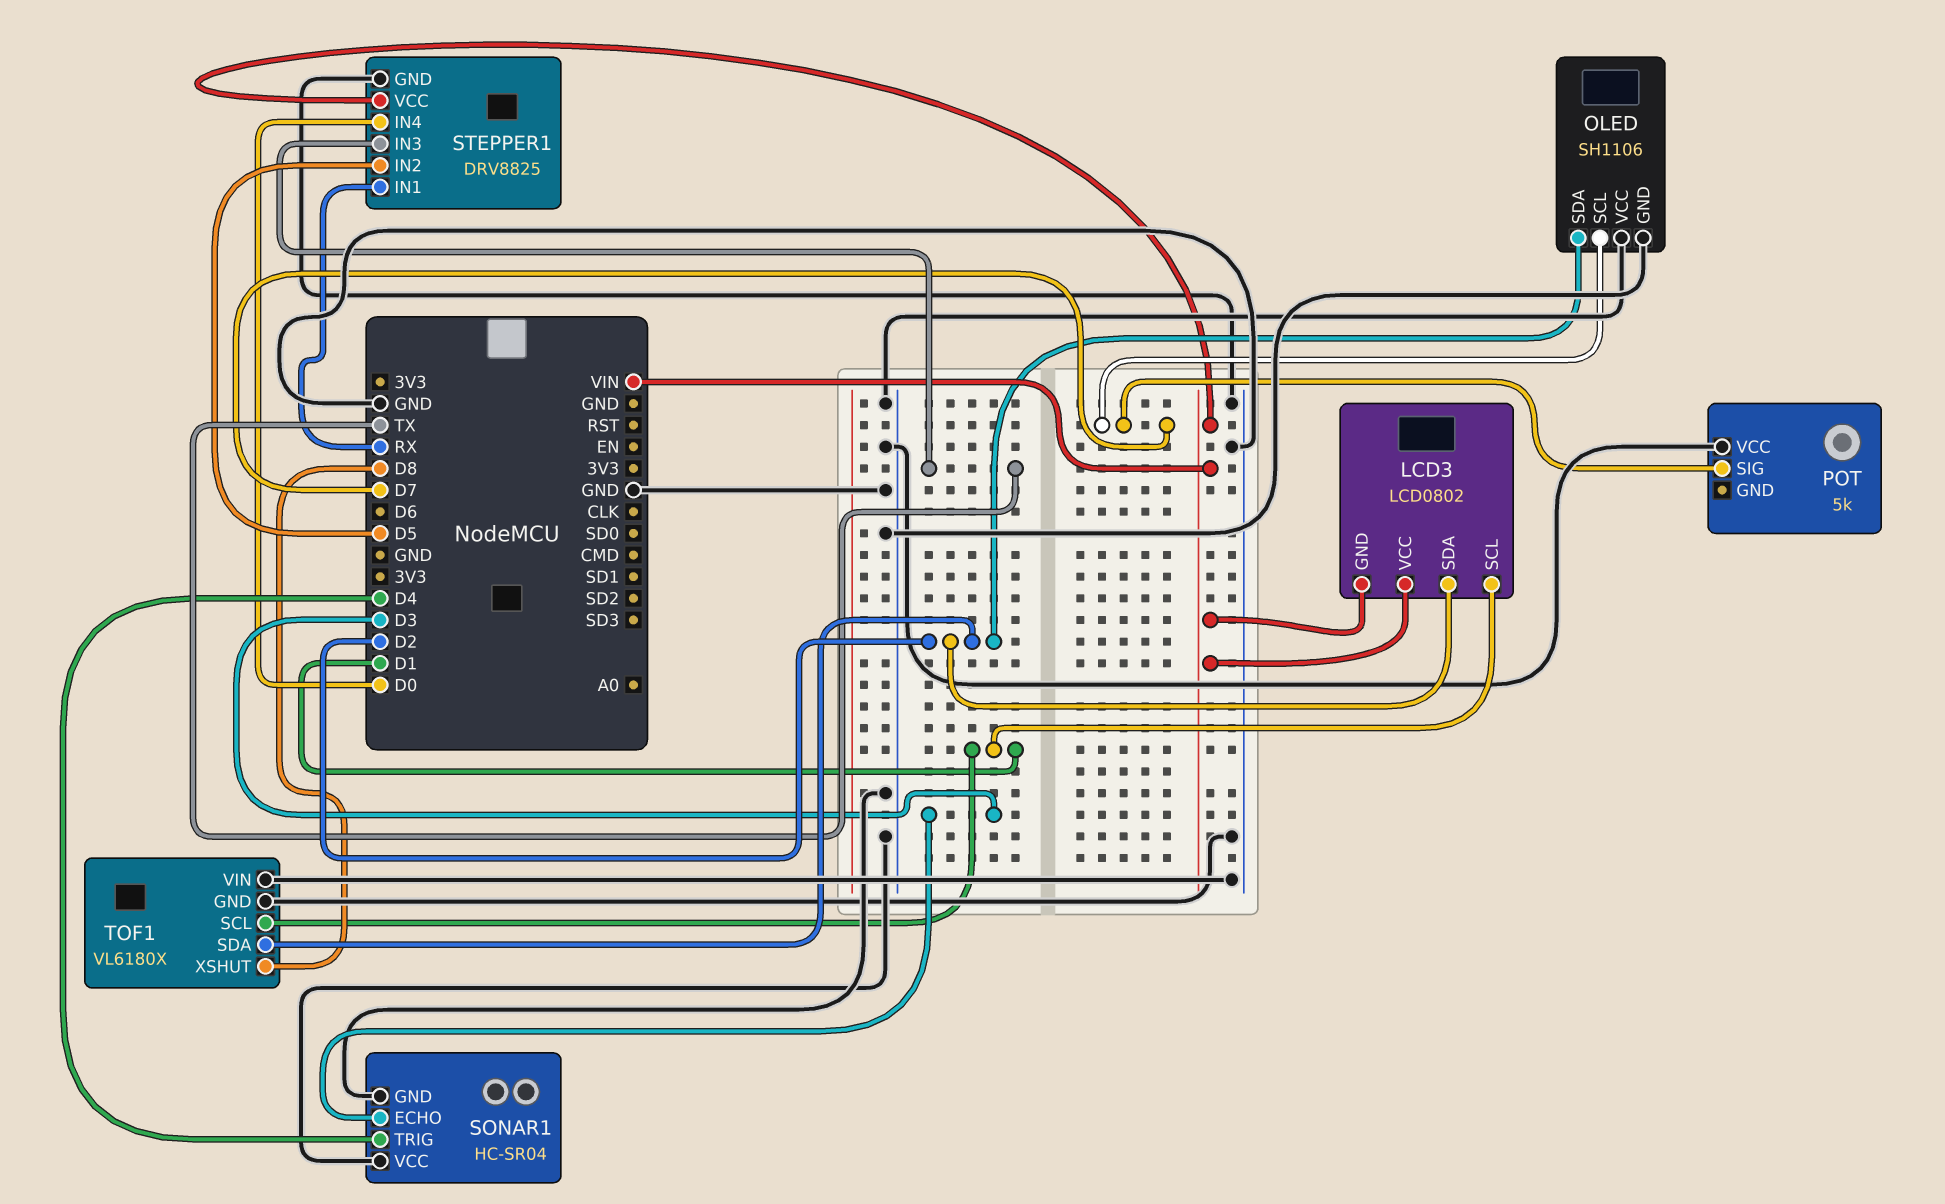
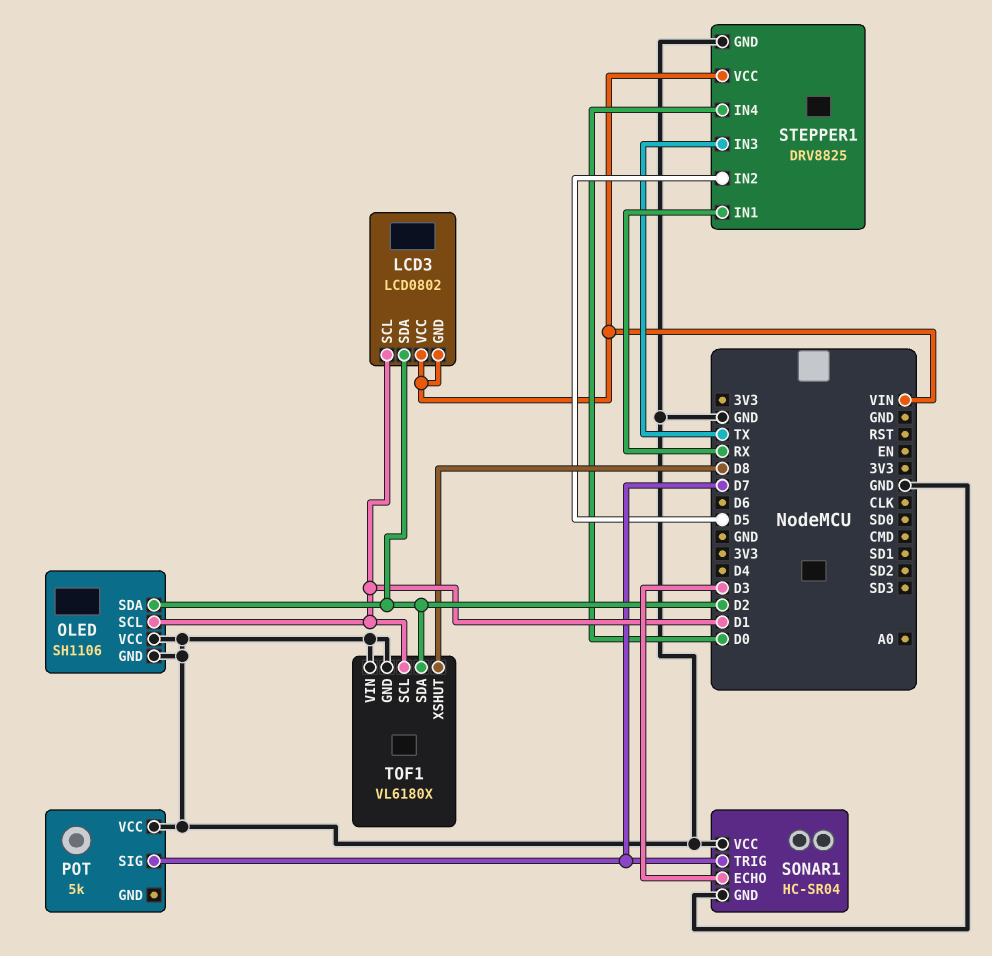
OLED pin SCL: D7 -> D1
SONAR1 pin TRIG: D4 -> D7

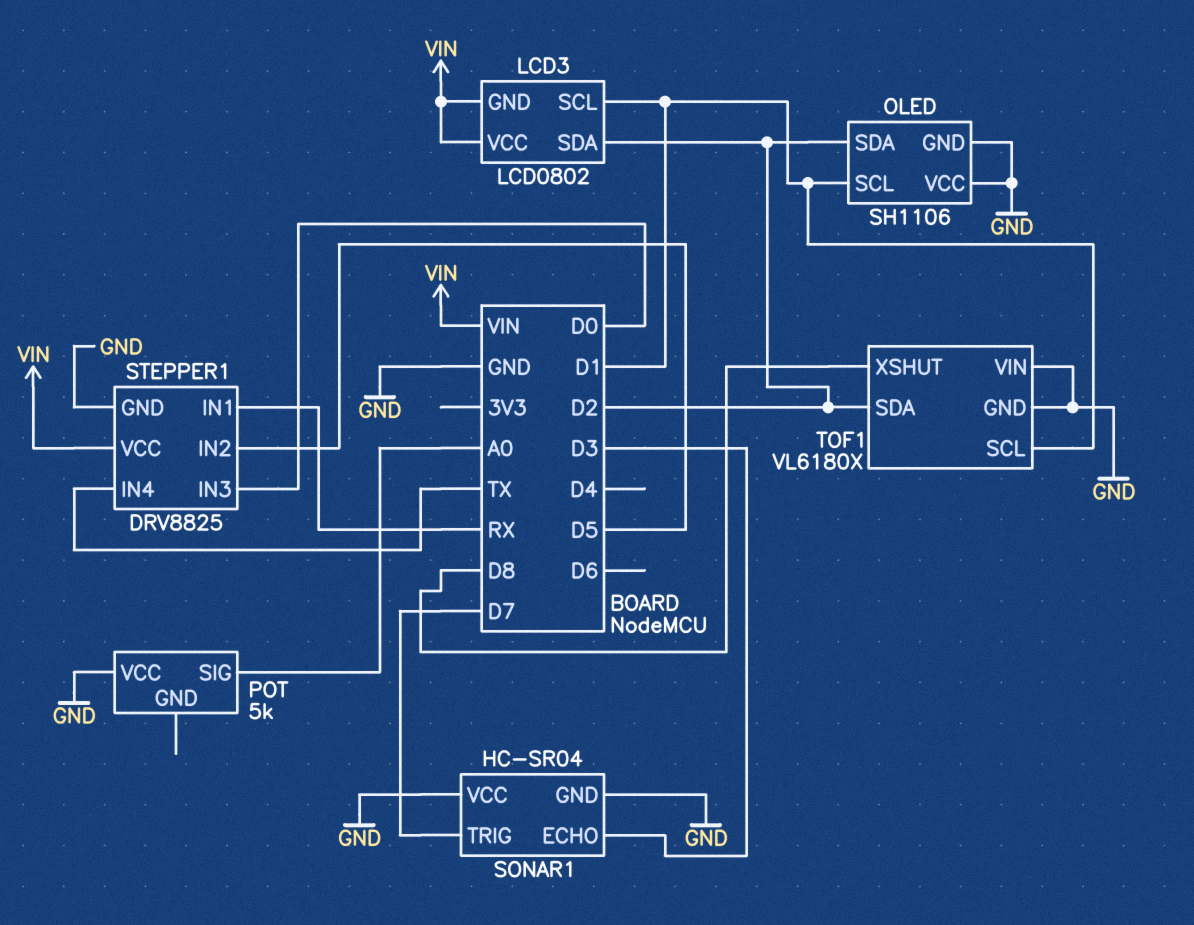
POT pin SIG: D7 -> A0
STEPPER1 pin IN3: TX -> D0
STEPPER1 pin IN4: D0 -> TX

